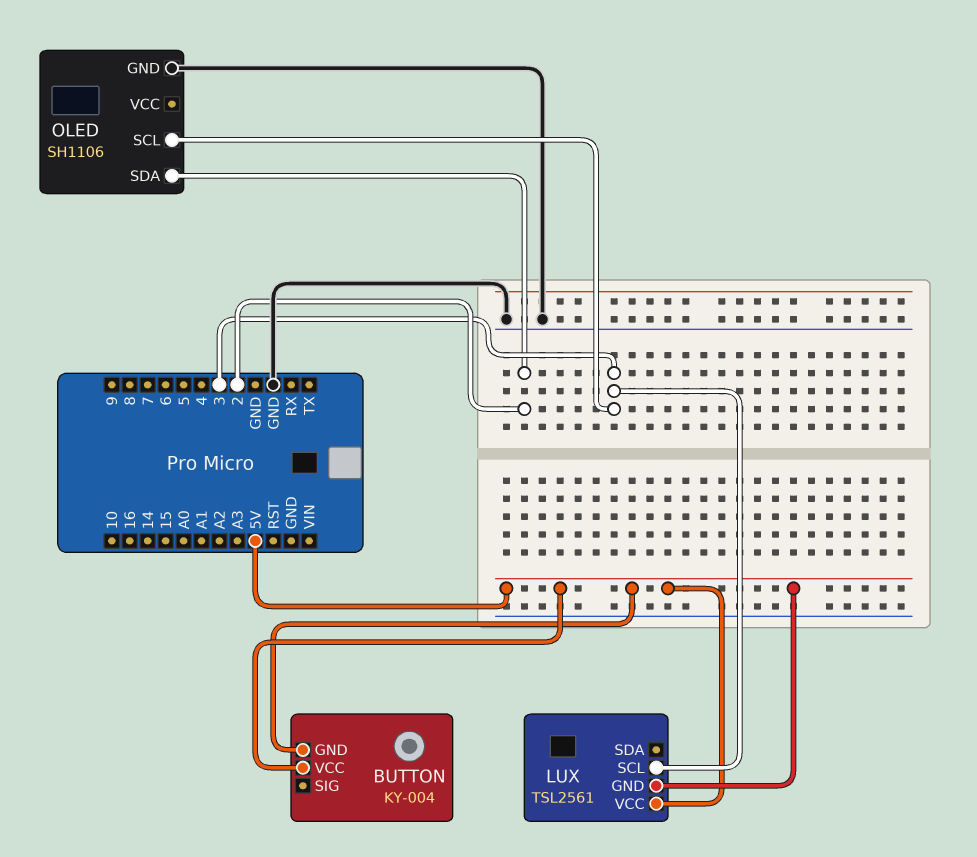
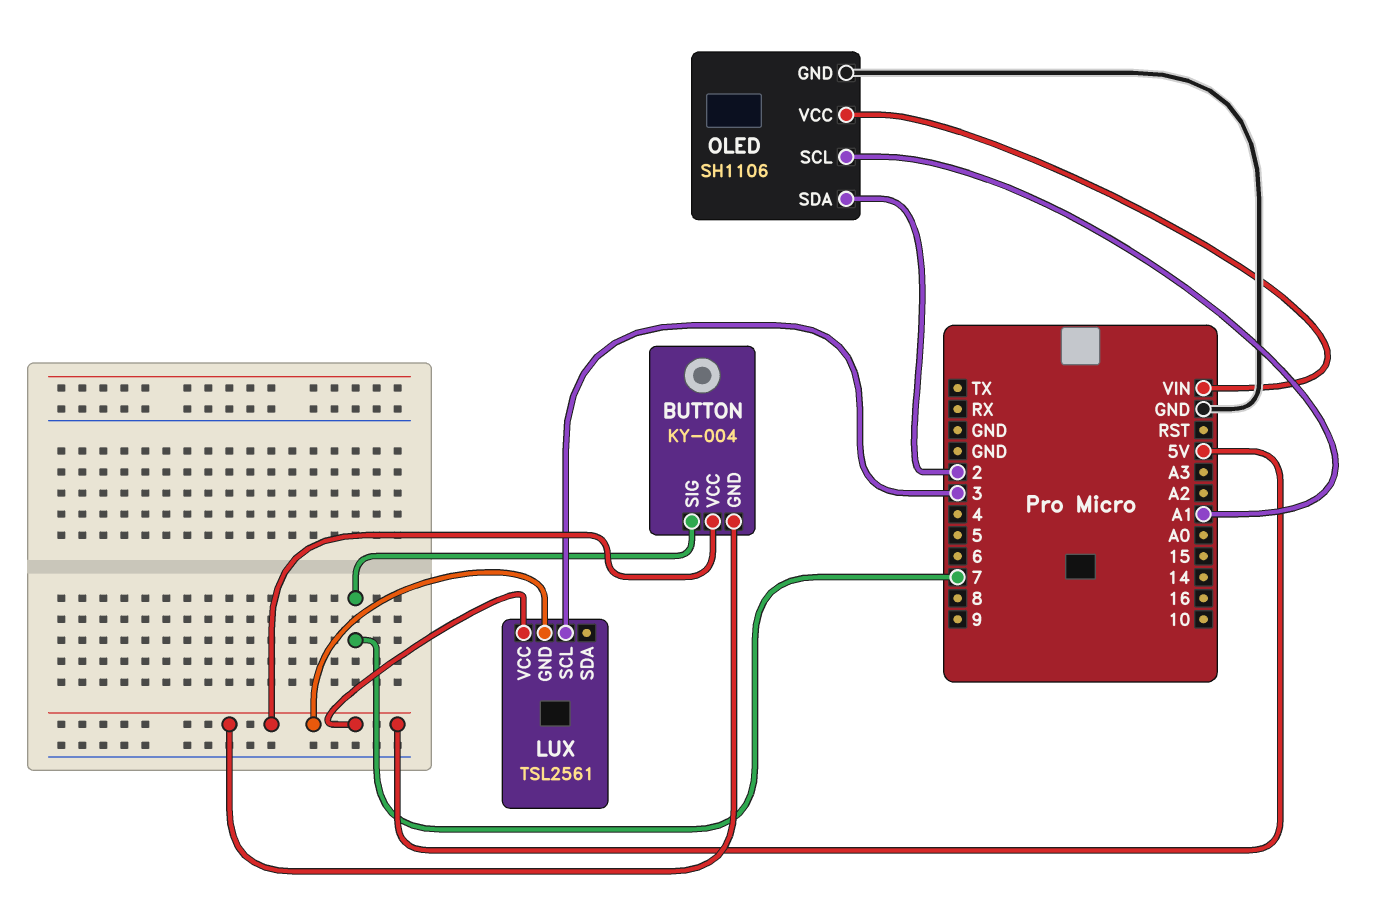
BUTTON pin SIG: none -> 7
OLED pin SCL: 3 -> A1
OLED pin VCC: none -> VIN

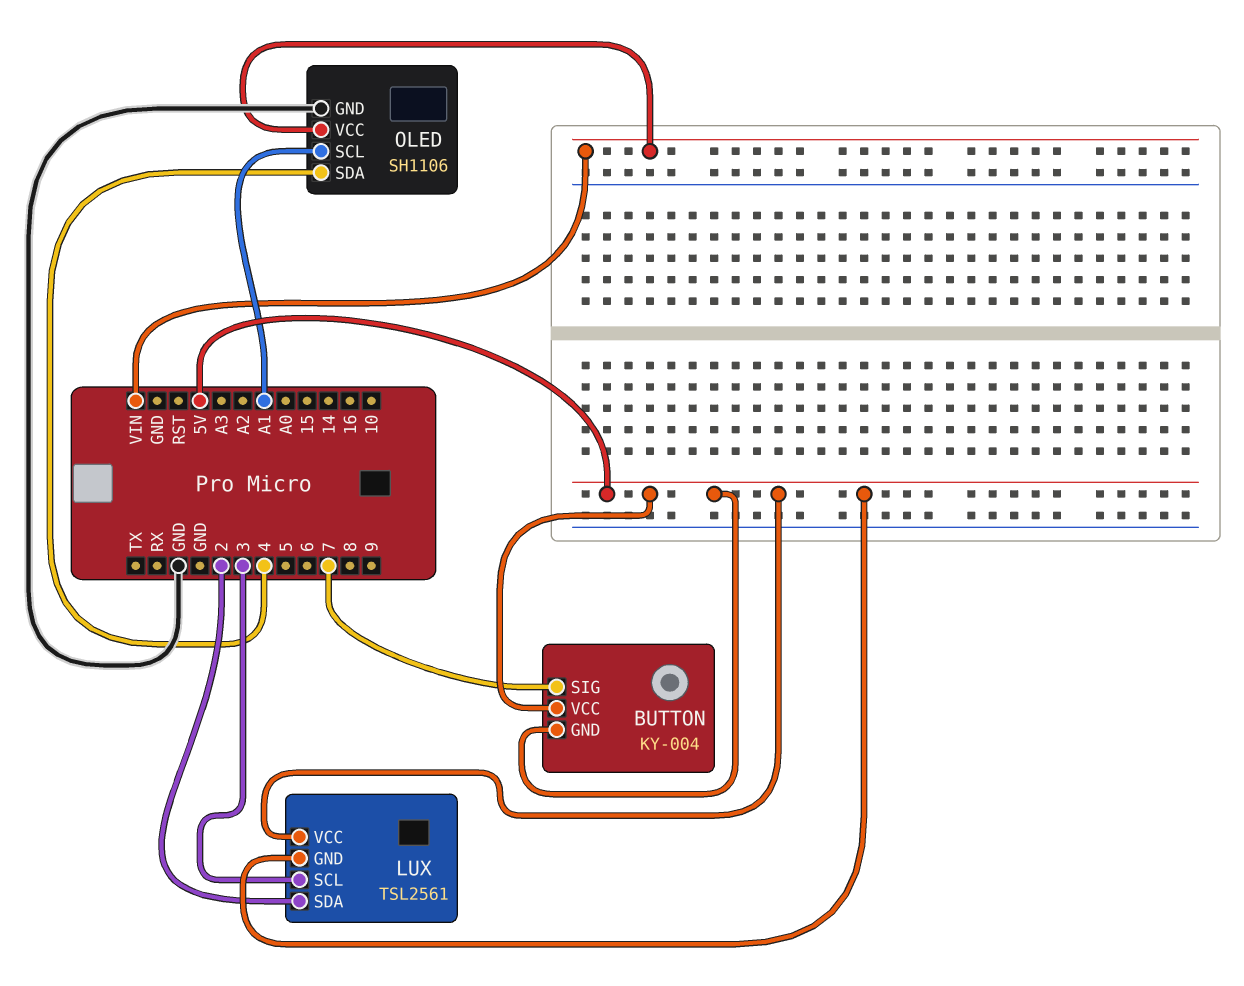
LUX pin SDA: none -> 2
OLED pin SDA: 2 -> 4

